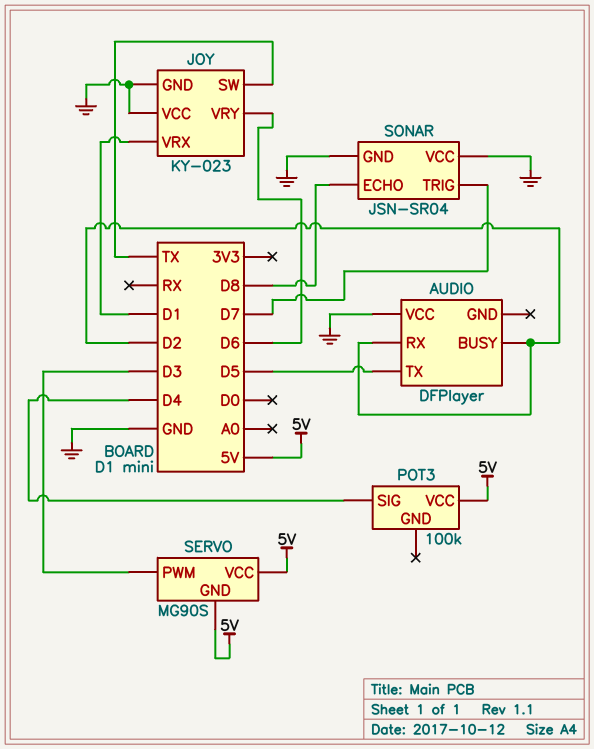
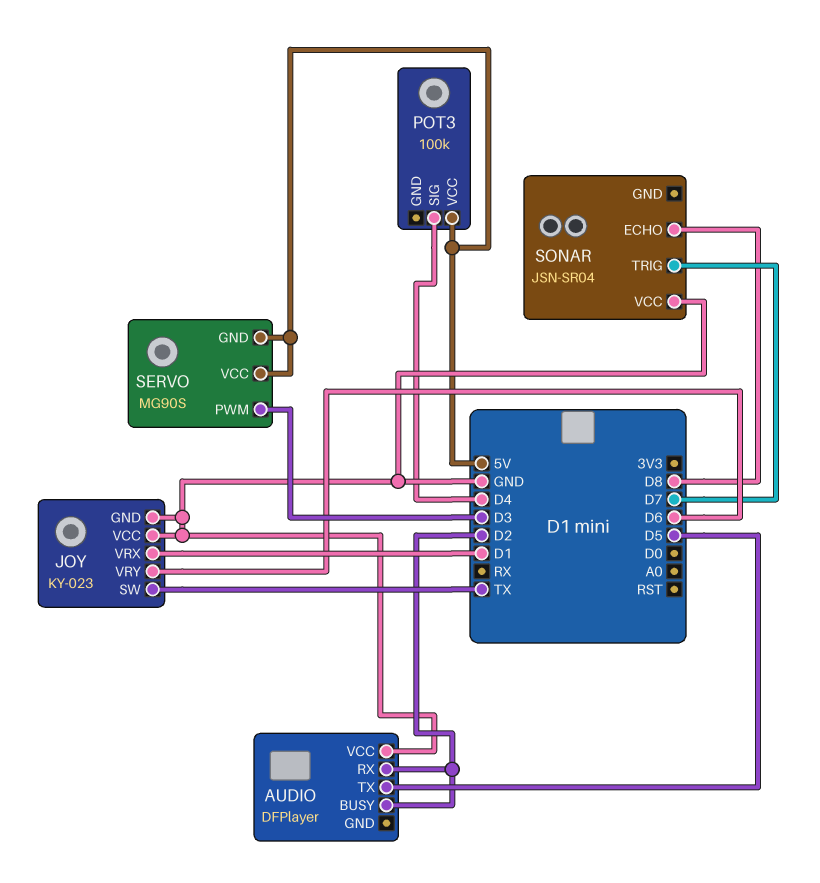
SONAR pin GND: GND -> none

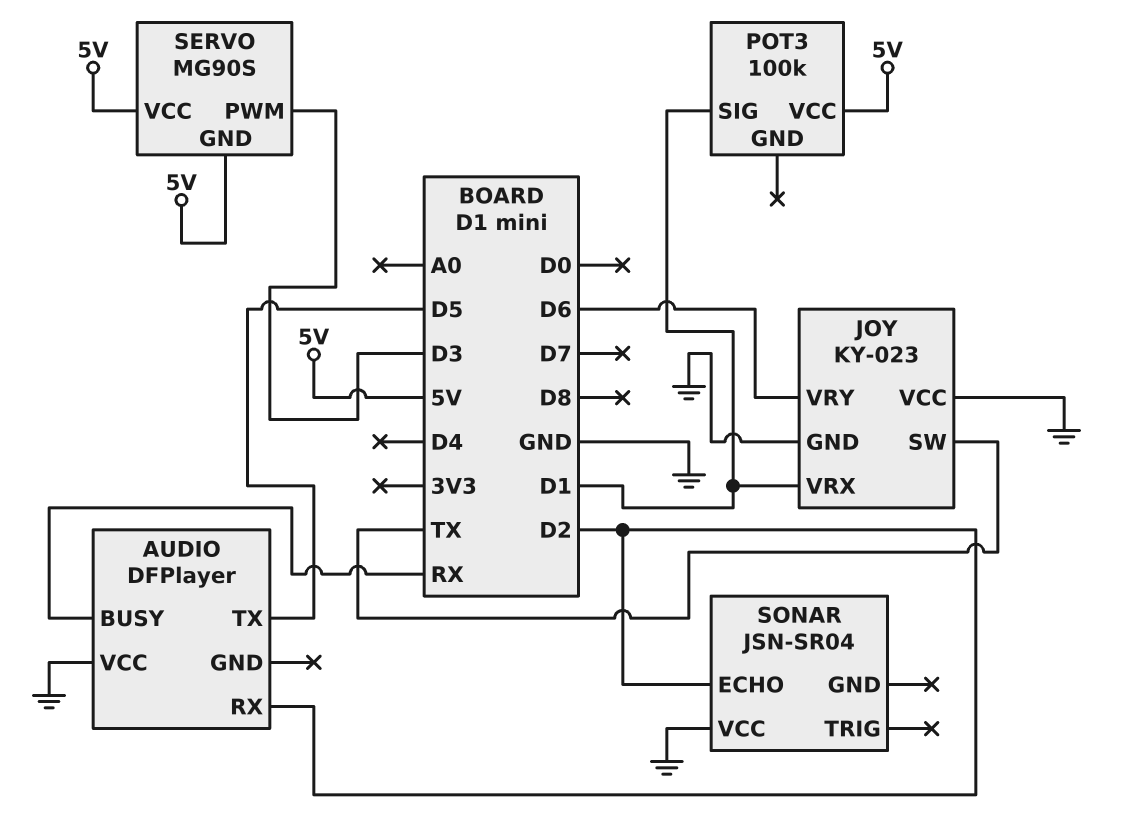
AUDIO pin BUSY: D2 -> RX
POT3 pin SIG: D4 -> D1
SONAR pin ECHO: D8 -> D2
SONAR pin TRIG: D7 -> none

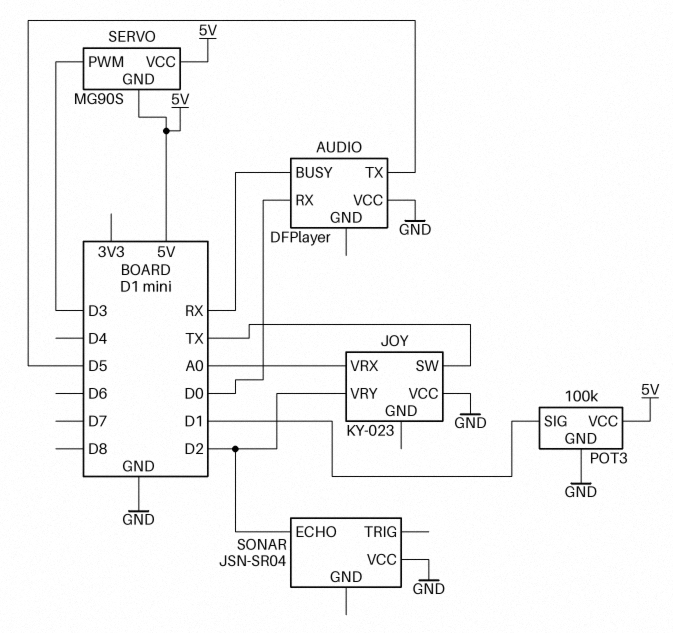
AUDIO pin RX: D2 -> D0
JOY pin GND: GND -> none
JOY pin VRX: D1 -> A0
JOY pin VRY: D6 -> D2
POT3 pin GND: none -> GND

